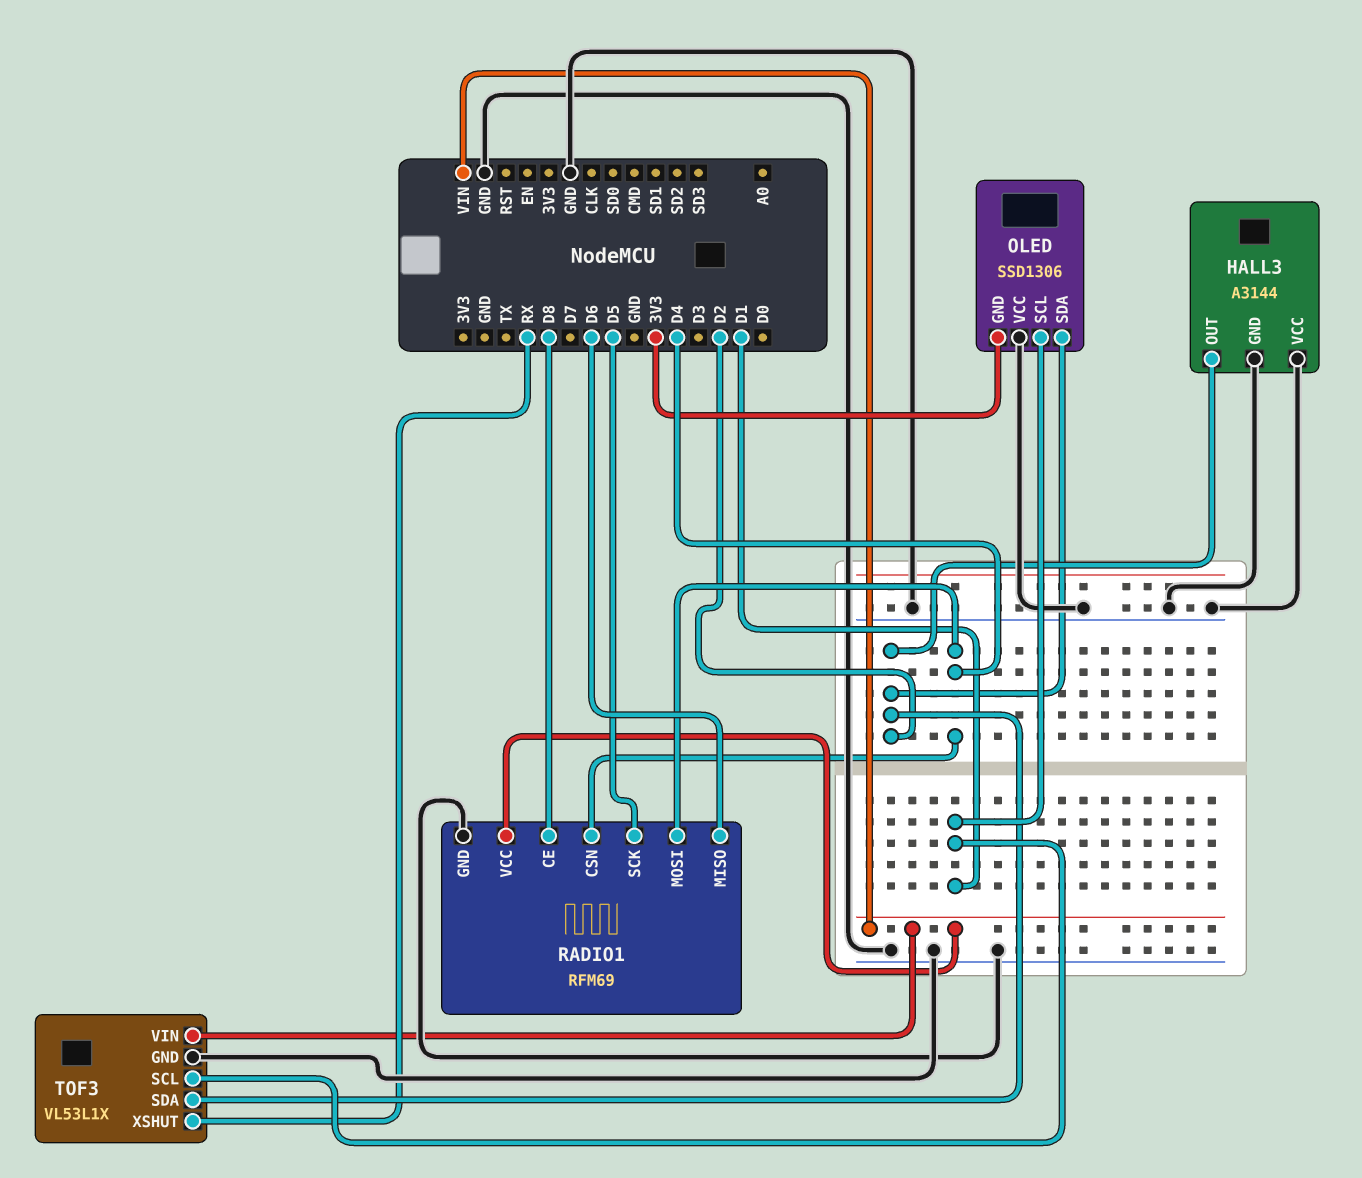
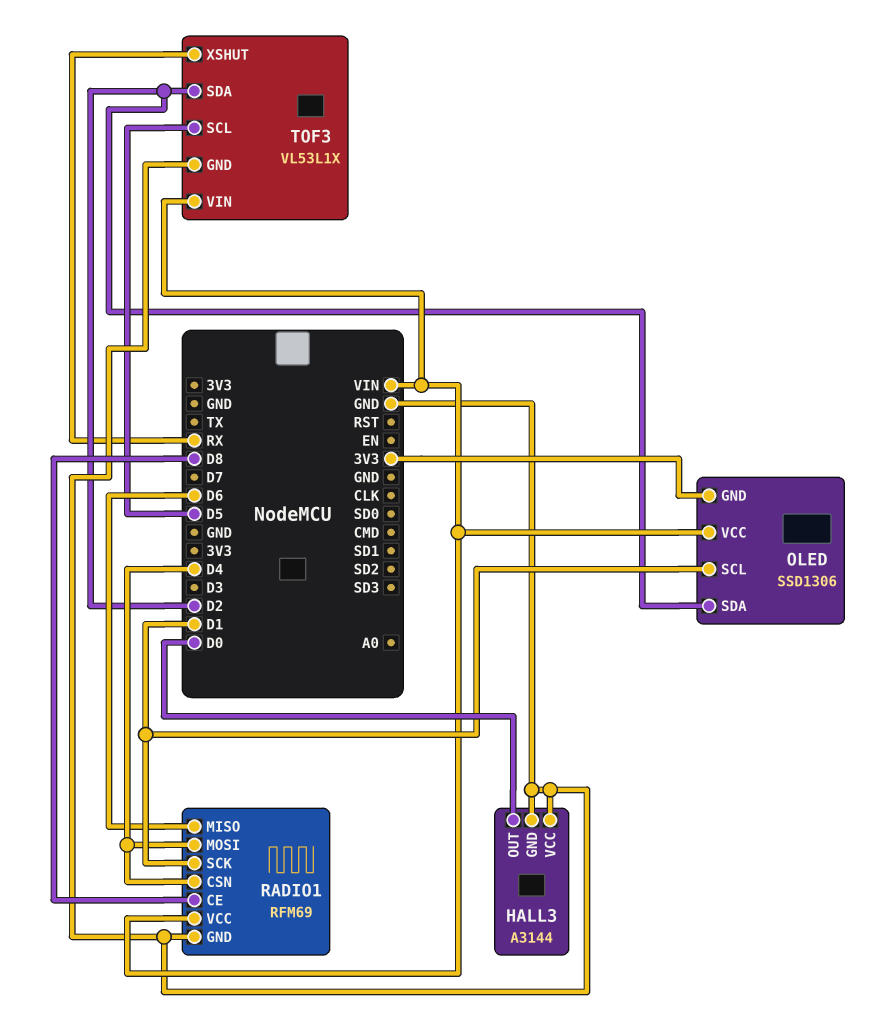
HALL3 pin OUT: D2 -> D0
OLED pin VCC: GND -> VIN
RADIO1 pin SCK: D5 -> D1
TOF3 pin SCL: D1 -> D5

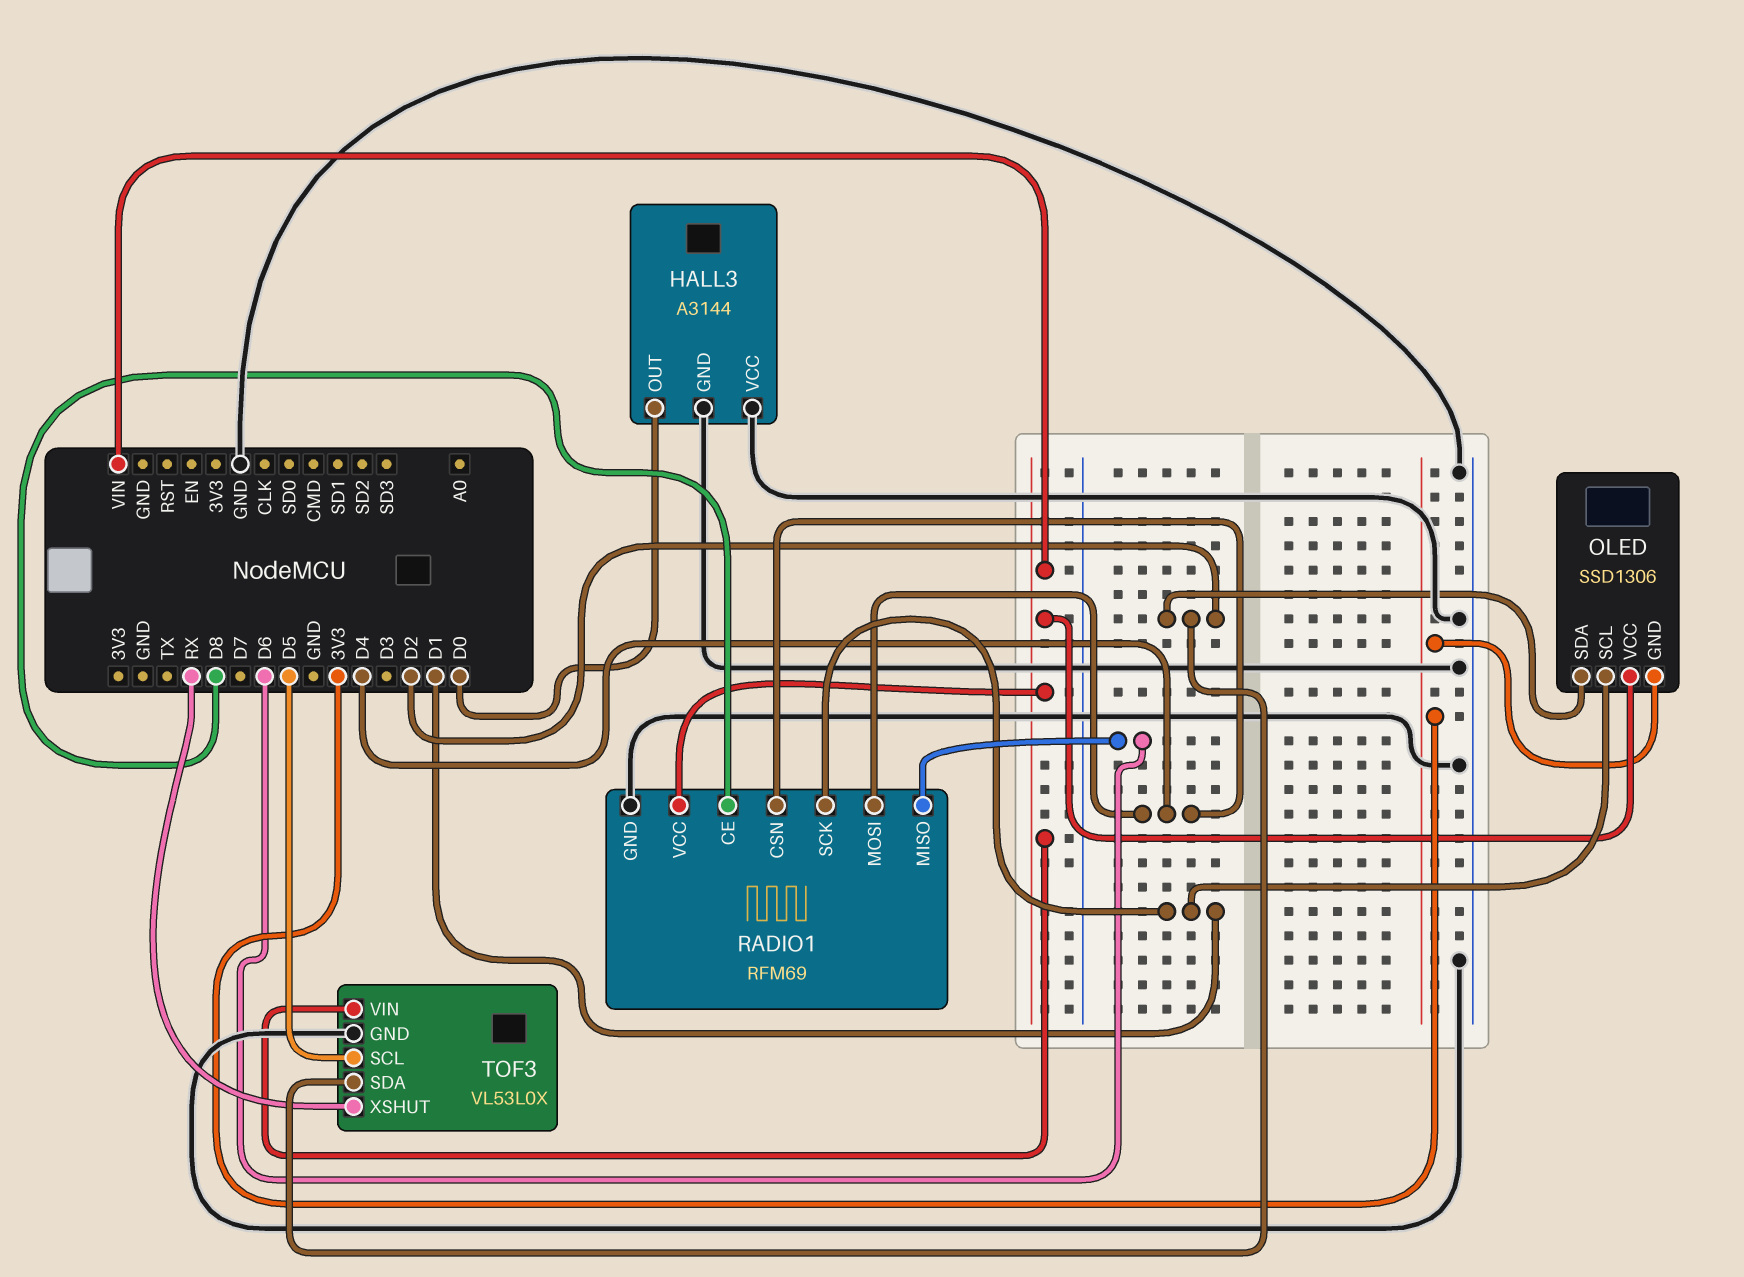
TOF3: VL53L1X -> VL53L0X

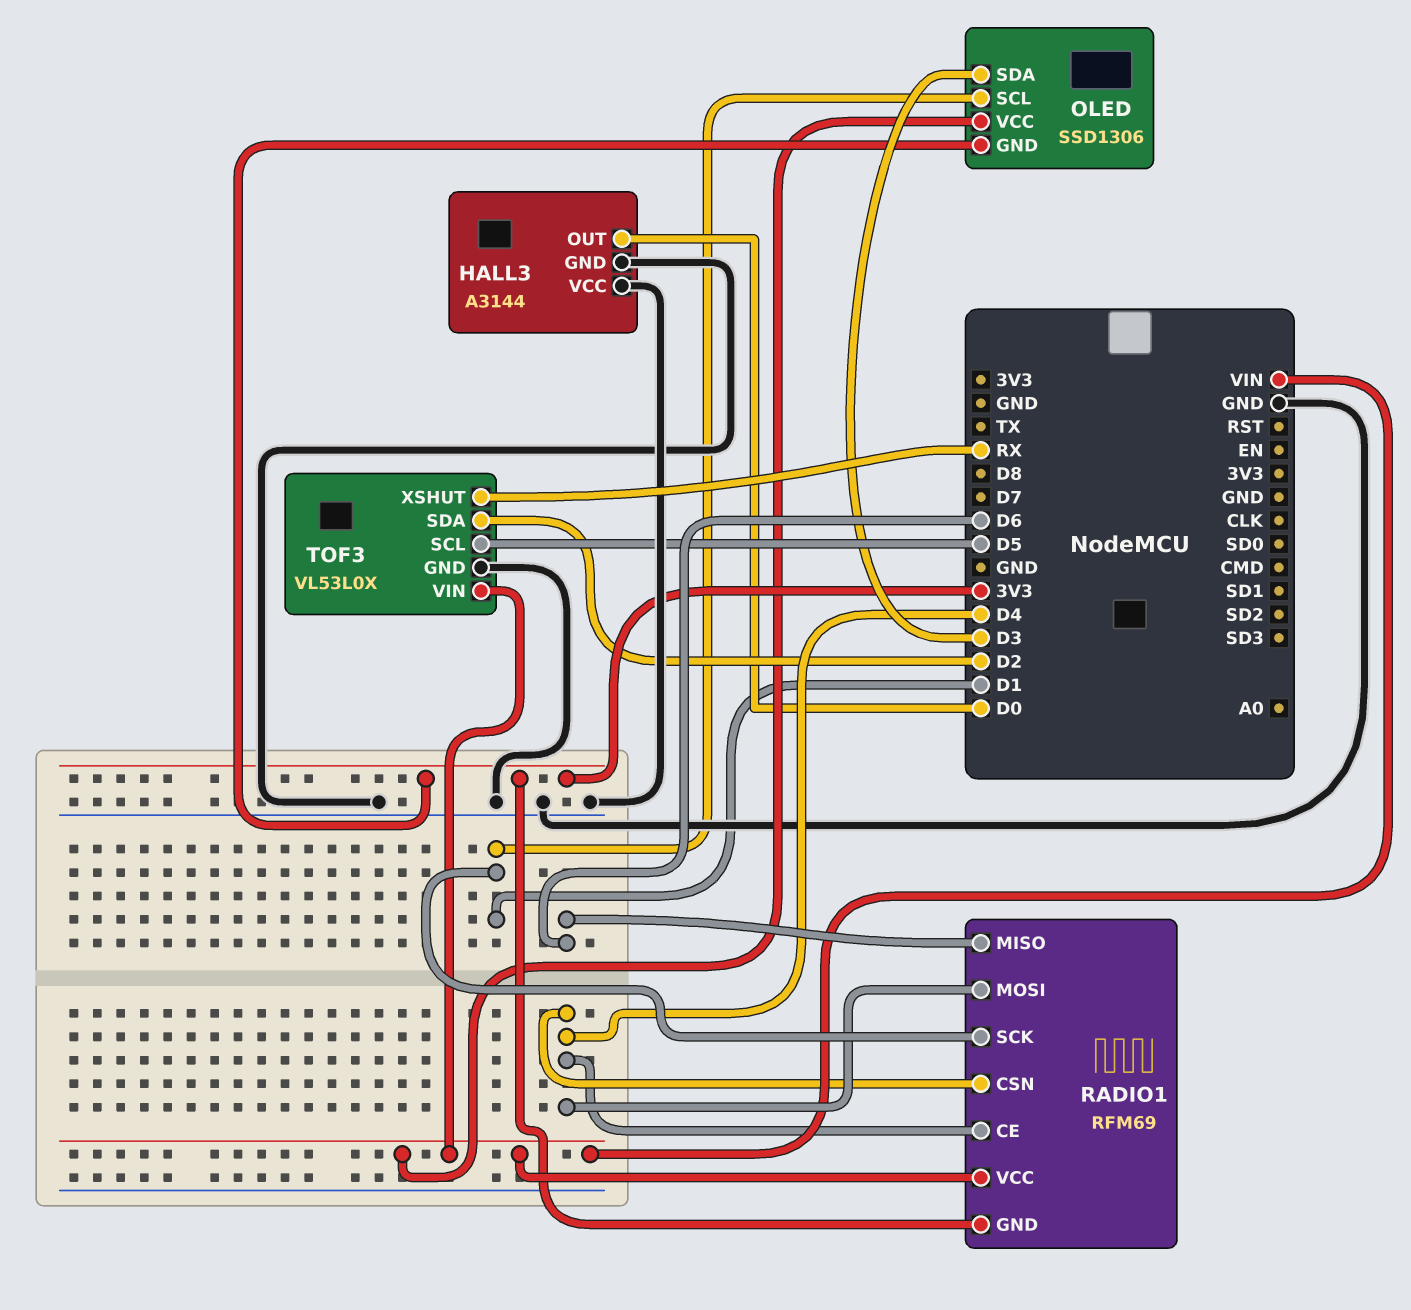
OLED pin SDA: D2 -> D3
RADIO1 pin CE: D8 -> D4
RADIO1 pin GND: GND -> 3V3

